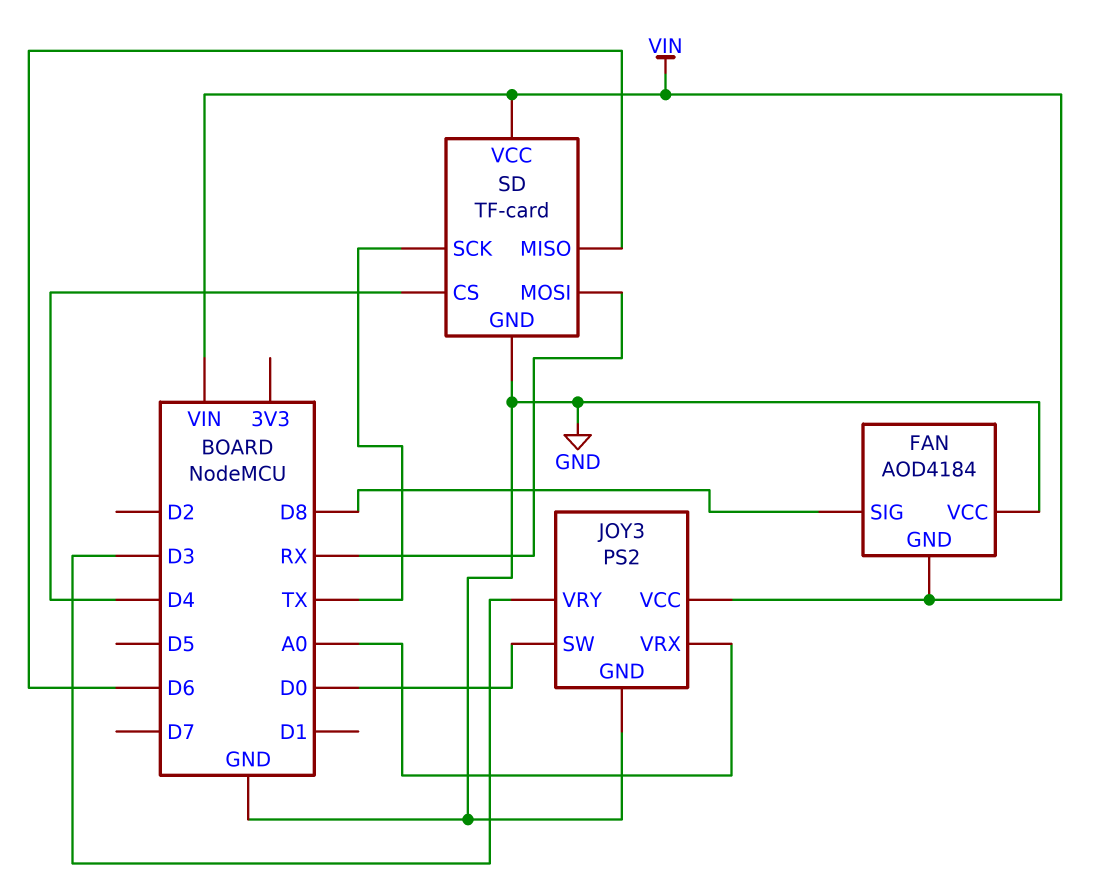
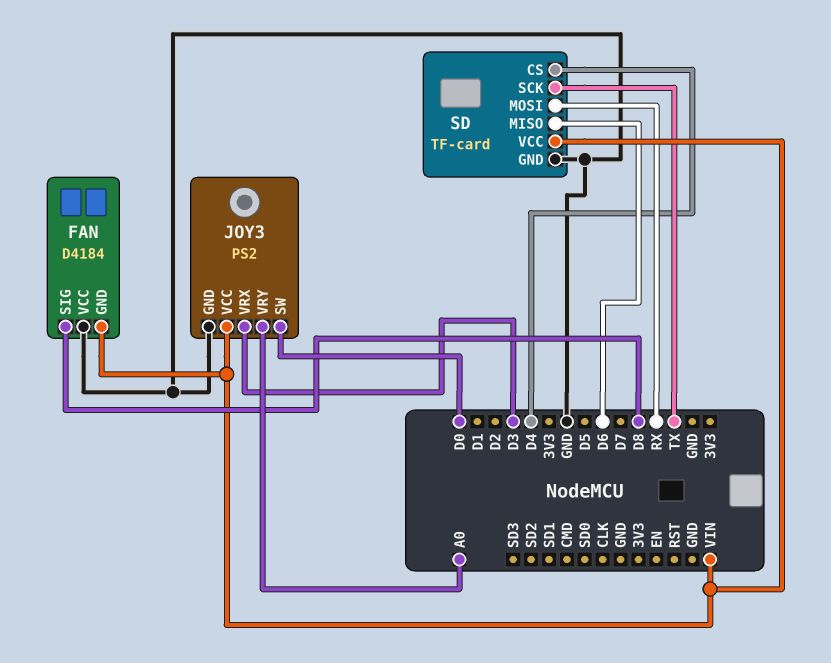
FAN: AOD4184 -> D4184
JOY3 pin VRX: A0 -> D3
JOY3 pin VRY: D3 -> A0

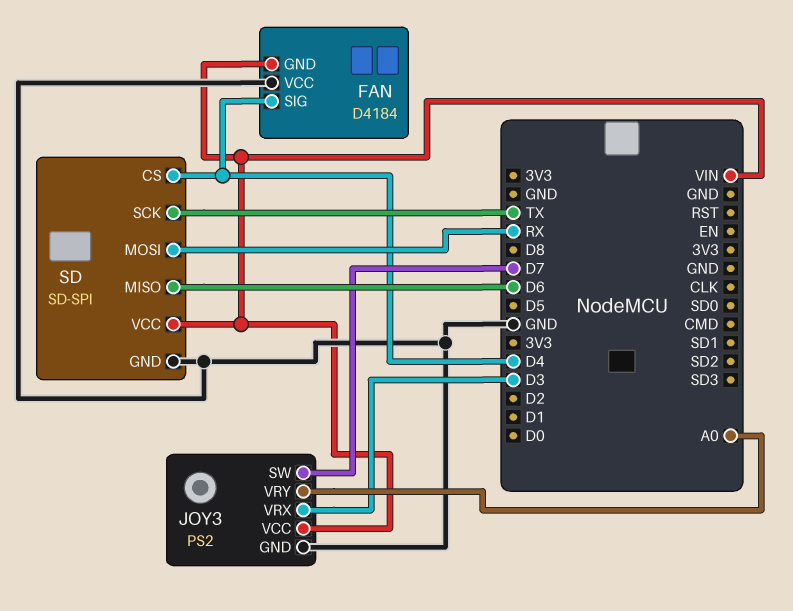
FAN pin SIG: D8 -> D4
JOY3 pin SW: D0 -> D7
SD: TF-card -> SD-SPI

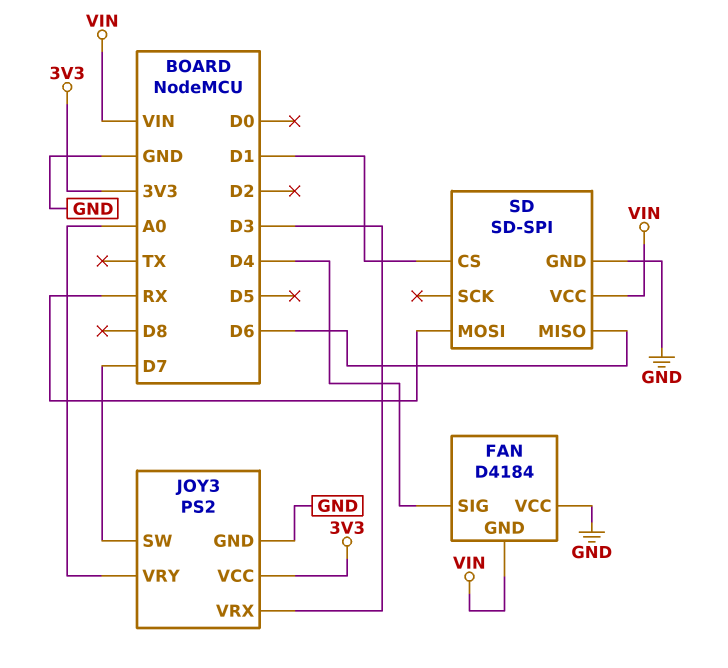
JOY3 pin VCC: VIN -> 3V3
SD pin CS: D4 -> D1
SD pin SCK: TX -> none

